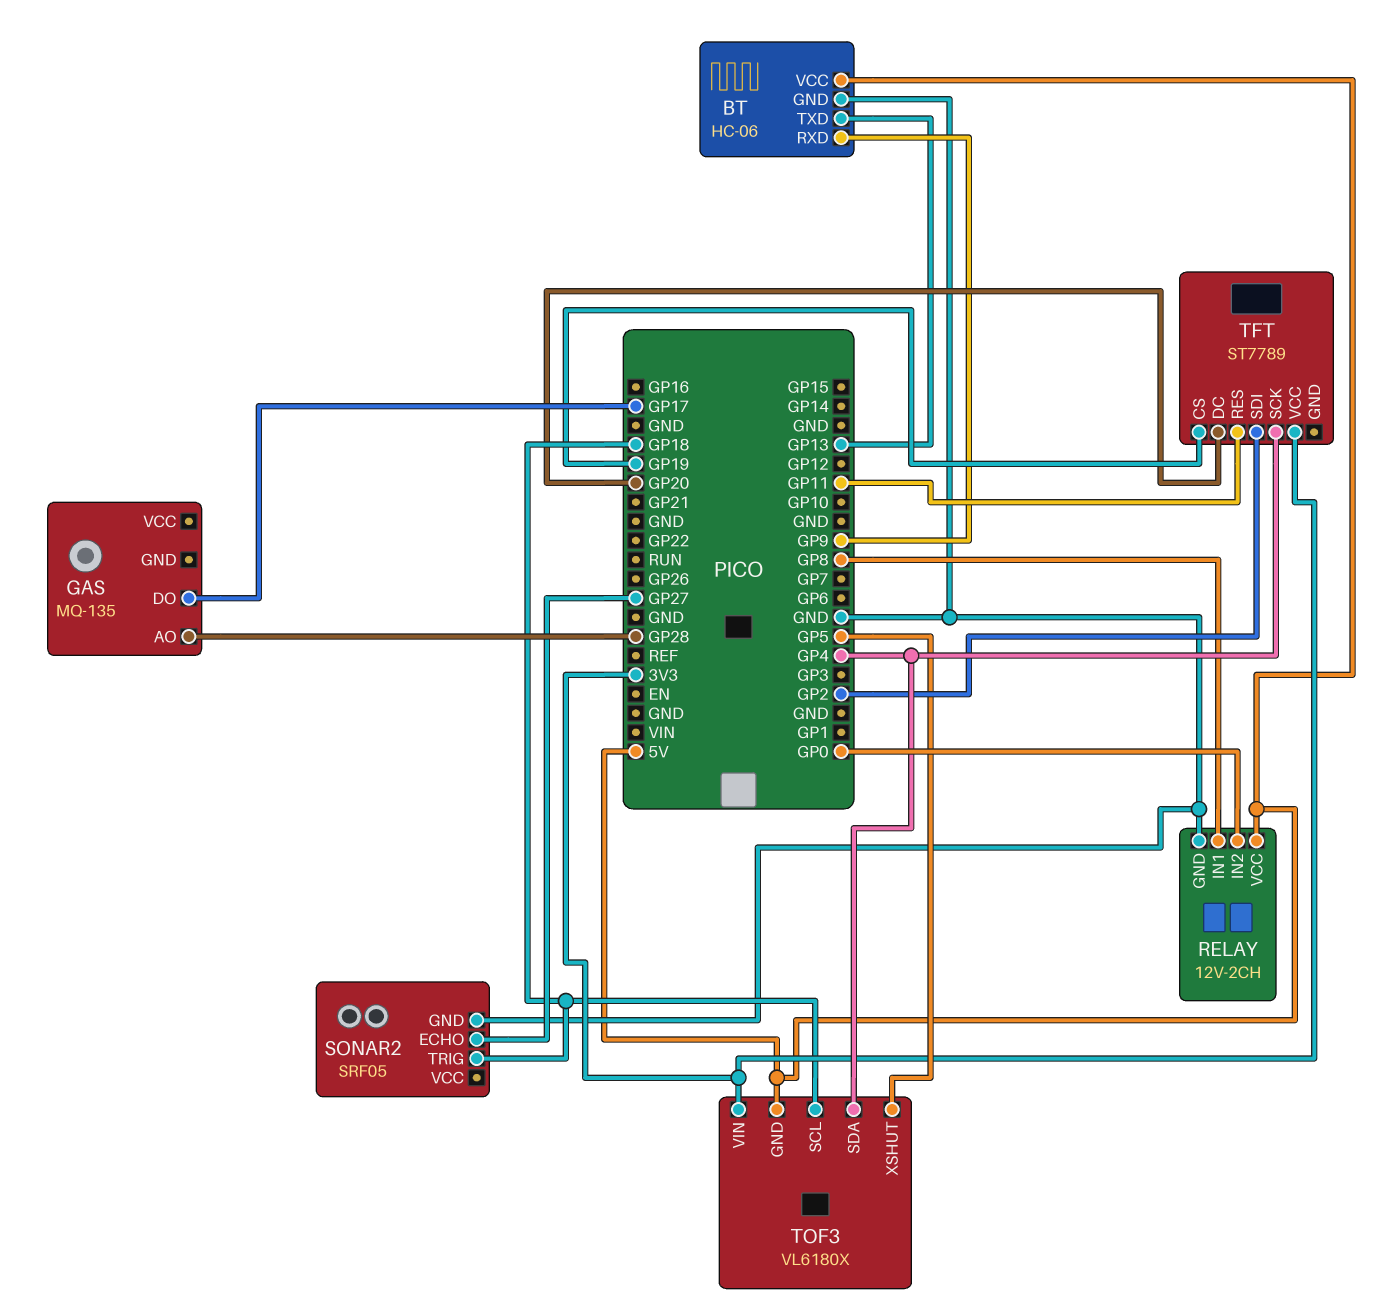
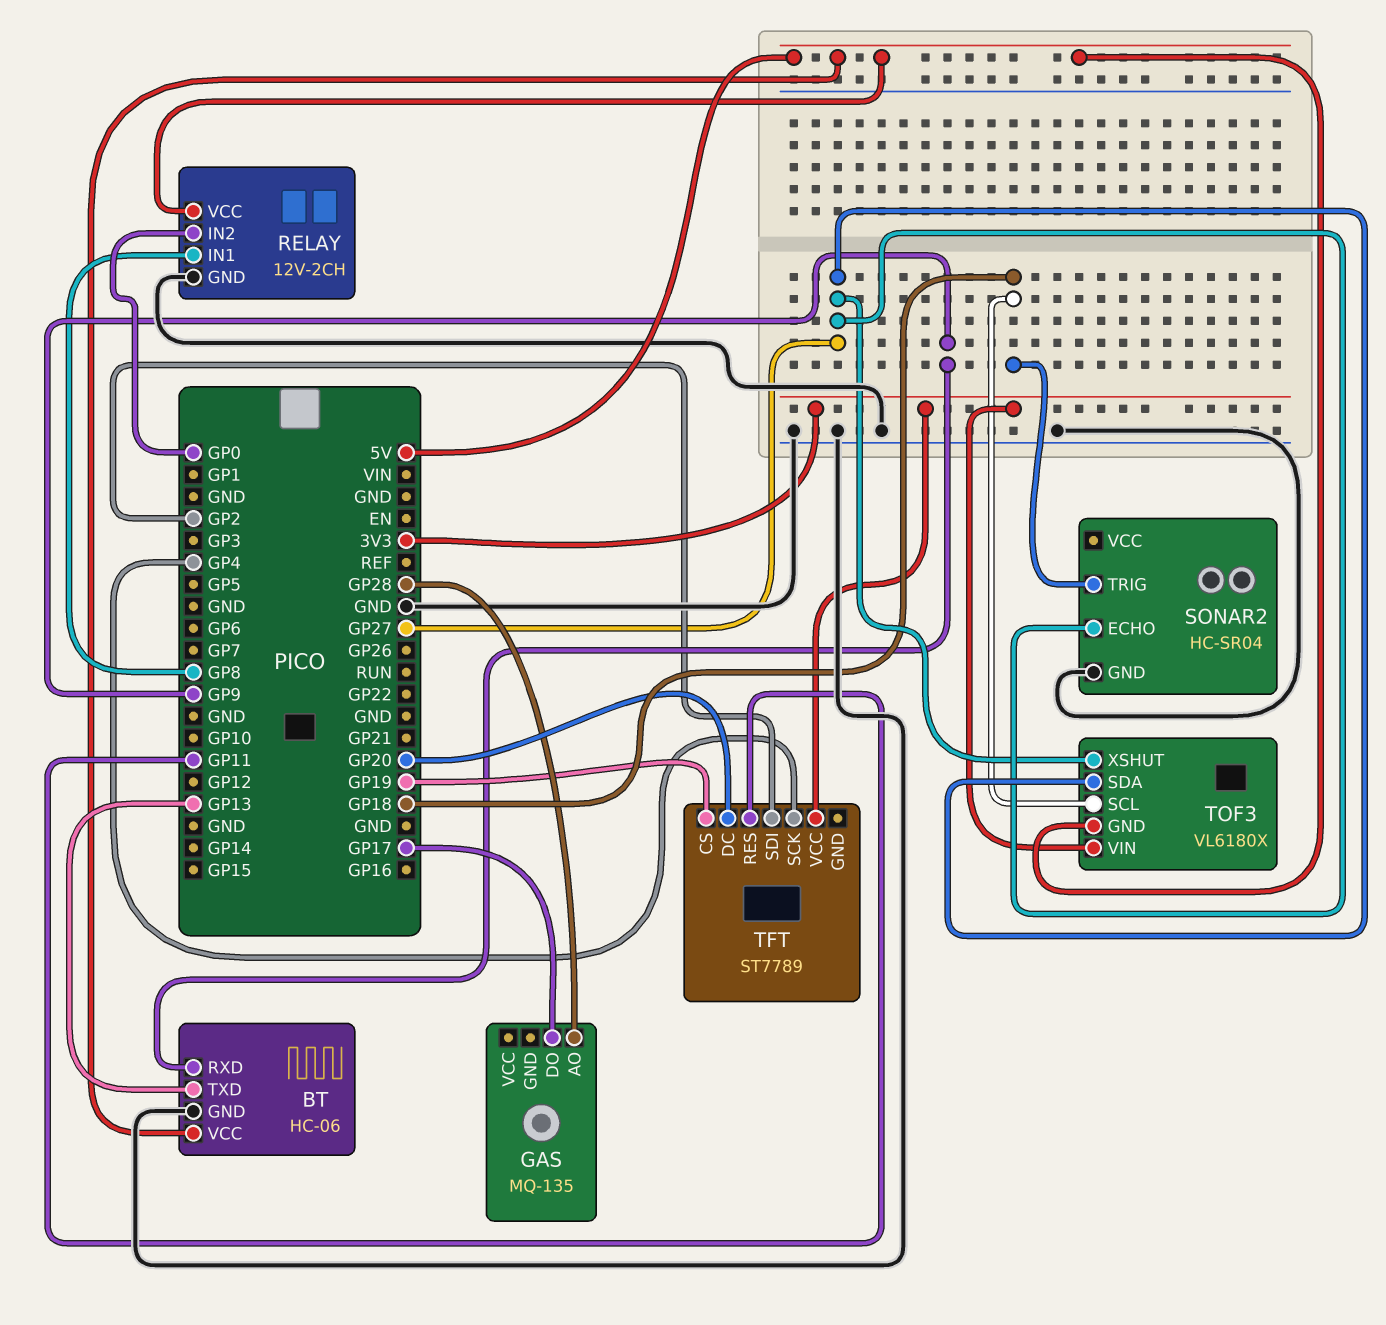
SONAR2: SRF05 -> HC-SR04
TOF3 pin SDA: GP4 -> GP27
TOF3 pin XSHUT: GP5 -> GP27

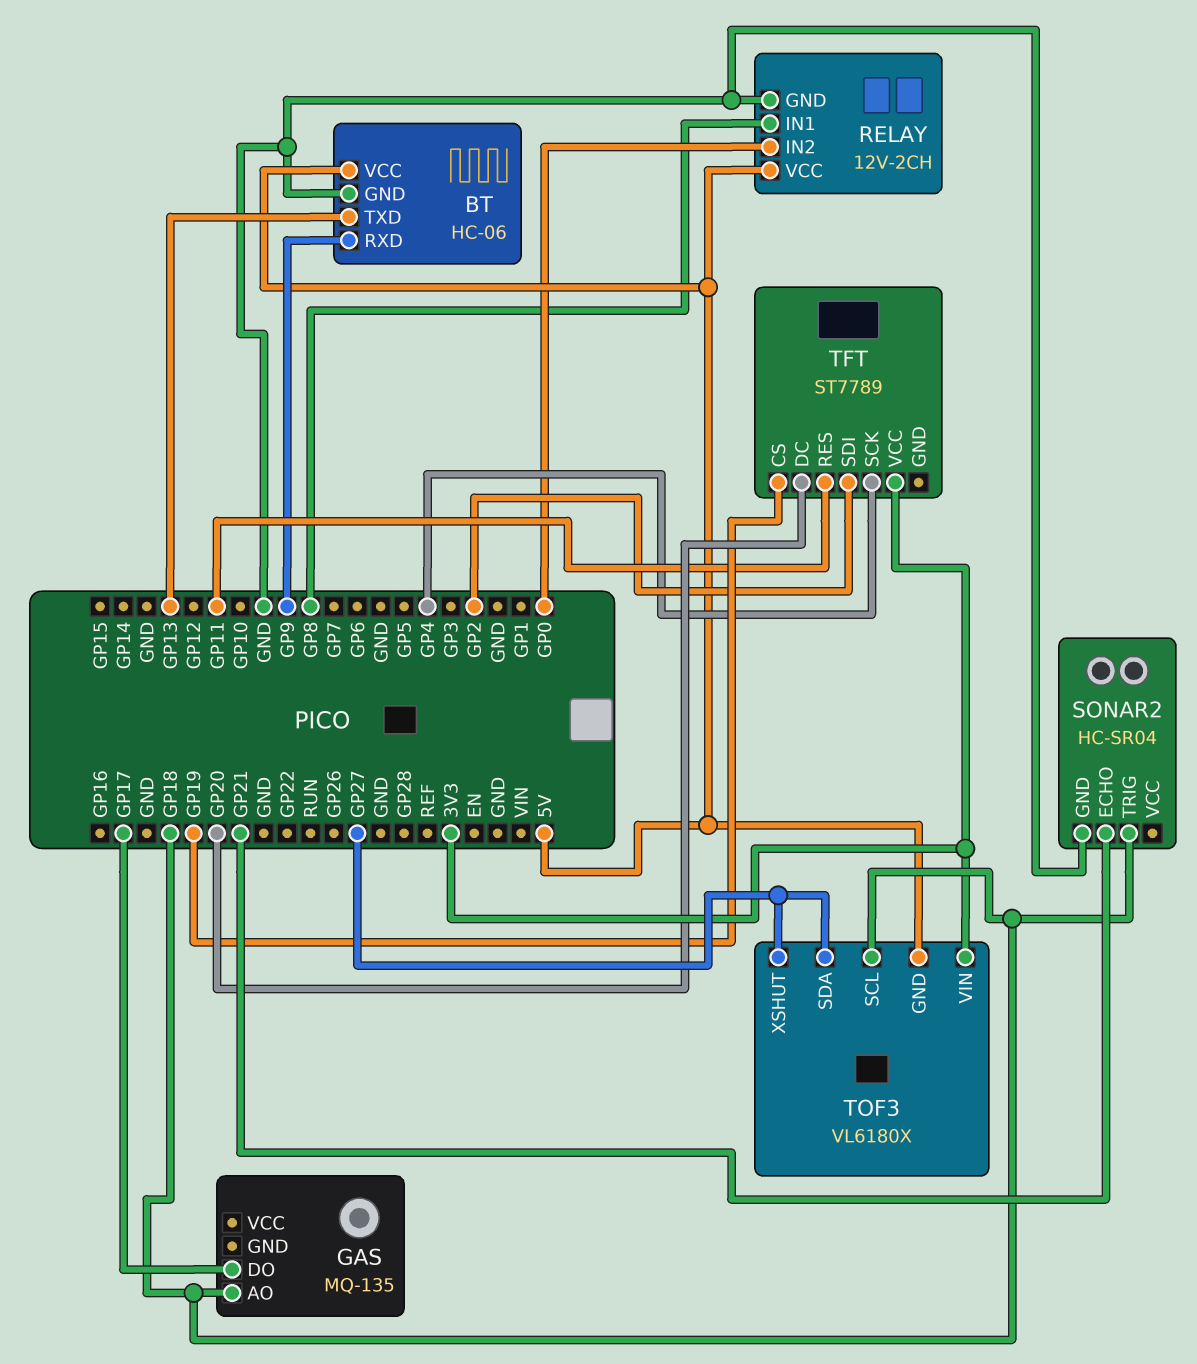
GAS pin AO: GP28 -> GP18
SONAR2 pin ECHO: GP27 -> GP21

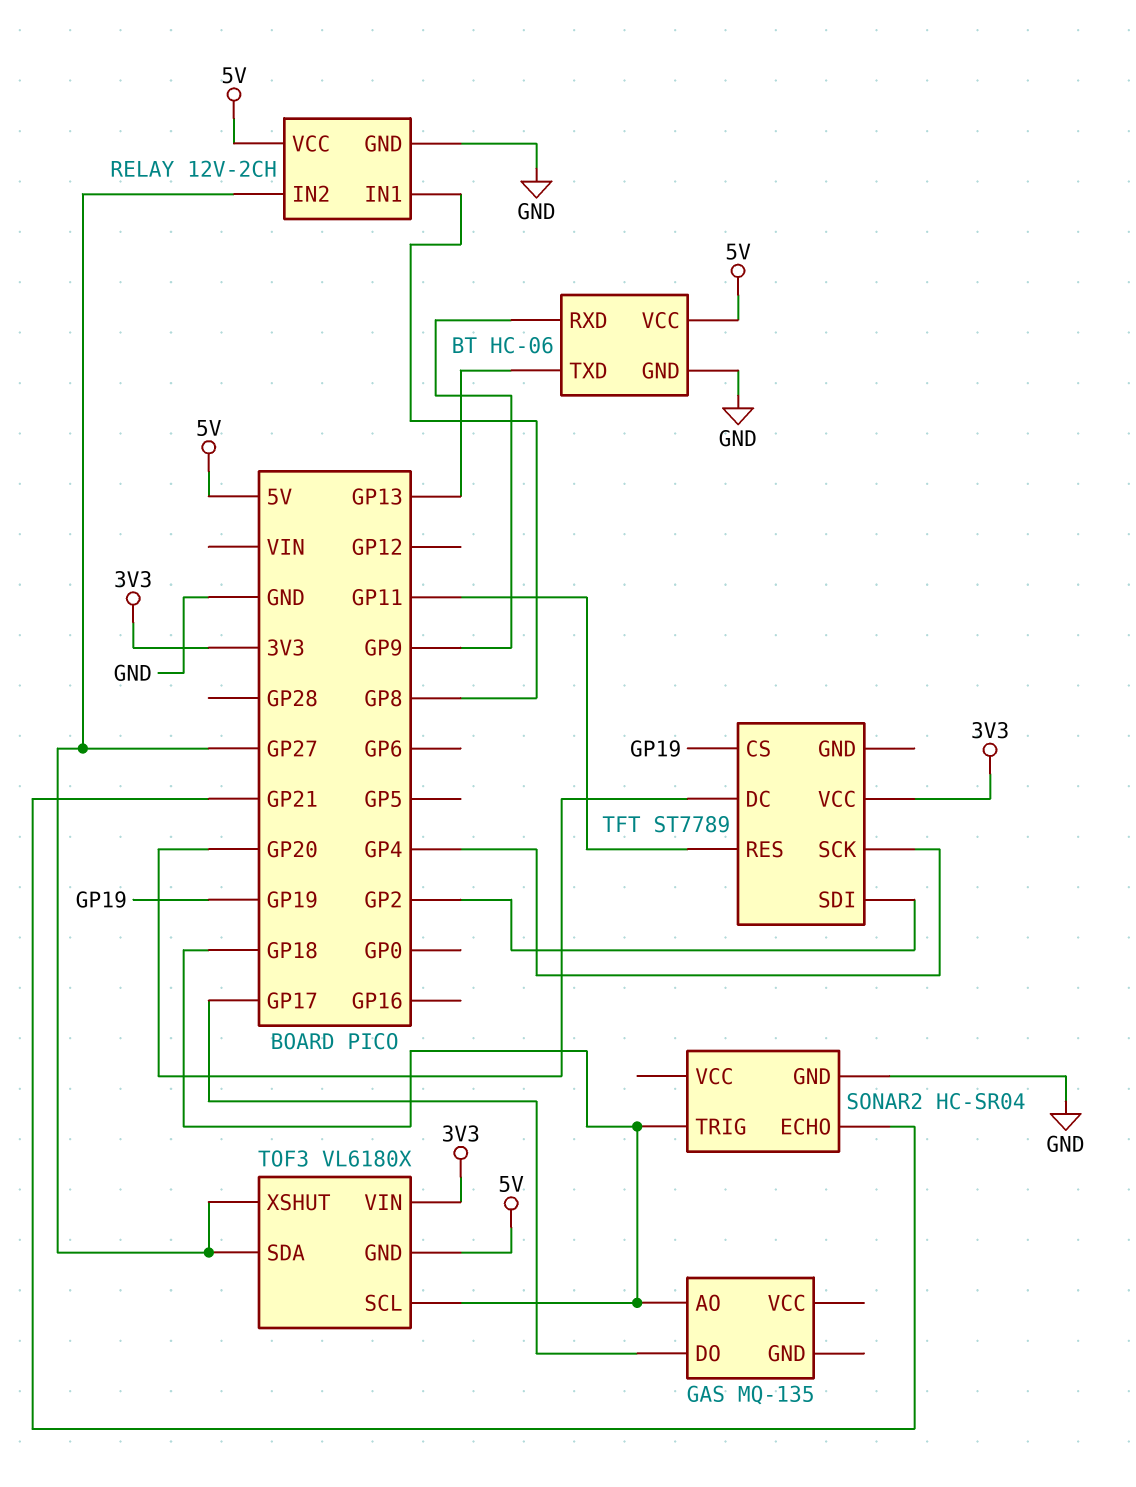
RELAY pin IN2: GP0 -> GP27

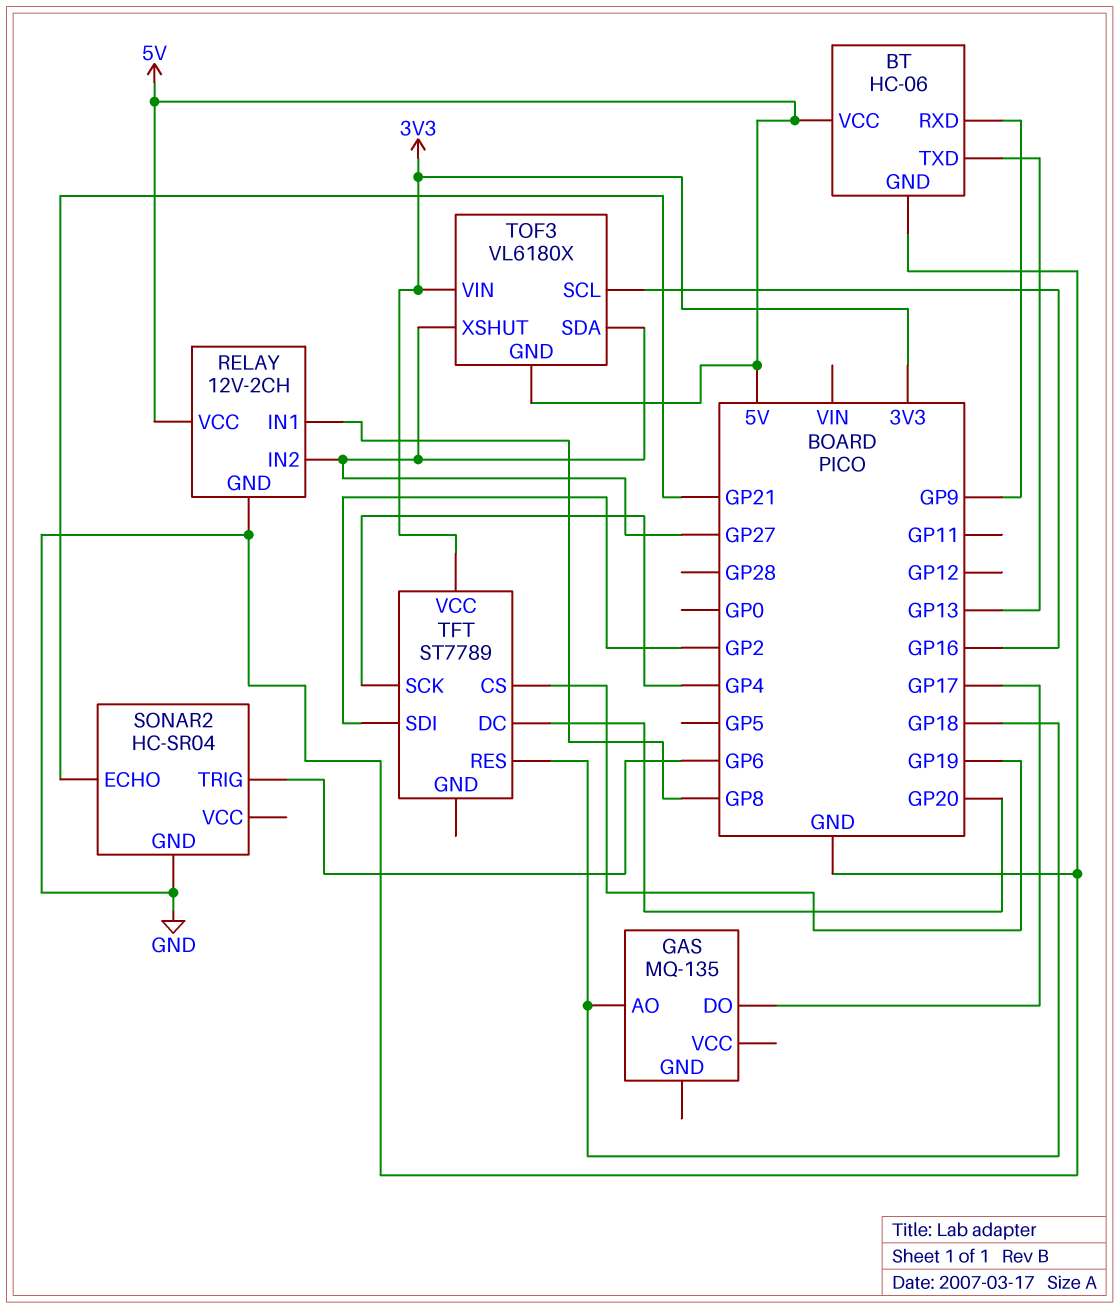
SONAR2 pin TRIG: GP18 -> GP6
TFT pin RES: GP11 -> GP18
TOF3 pin SCL: GP18 -> GP16

